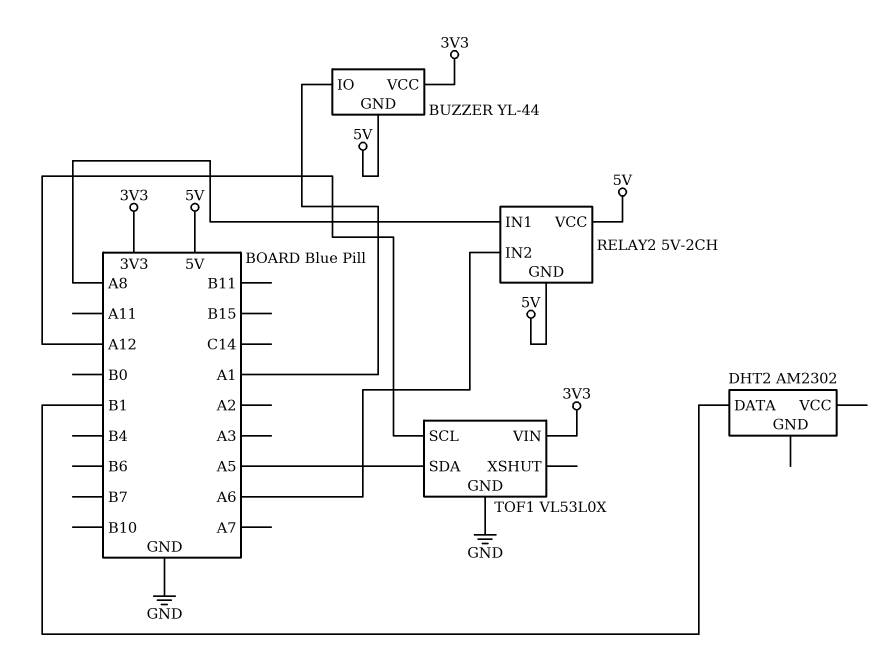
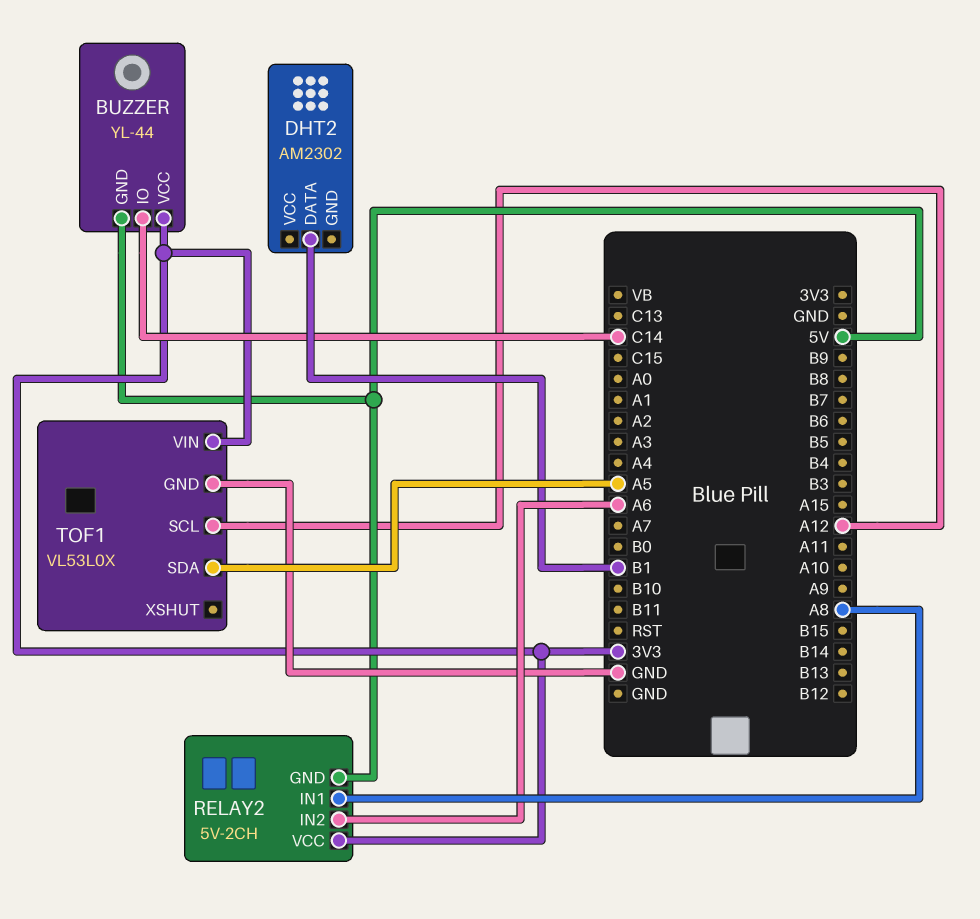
BUZZER pin IO: A1 -> C14
RELAY2 pin VCC: 5V -> 3V3

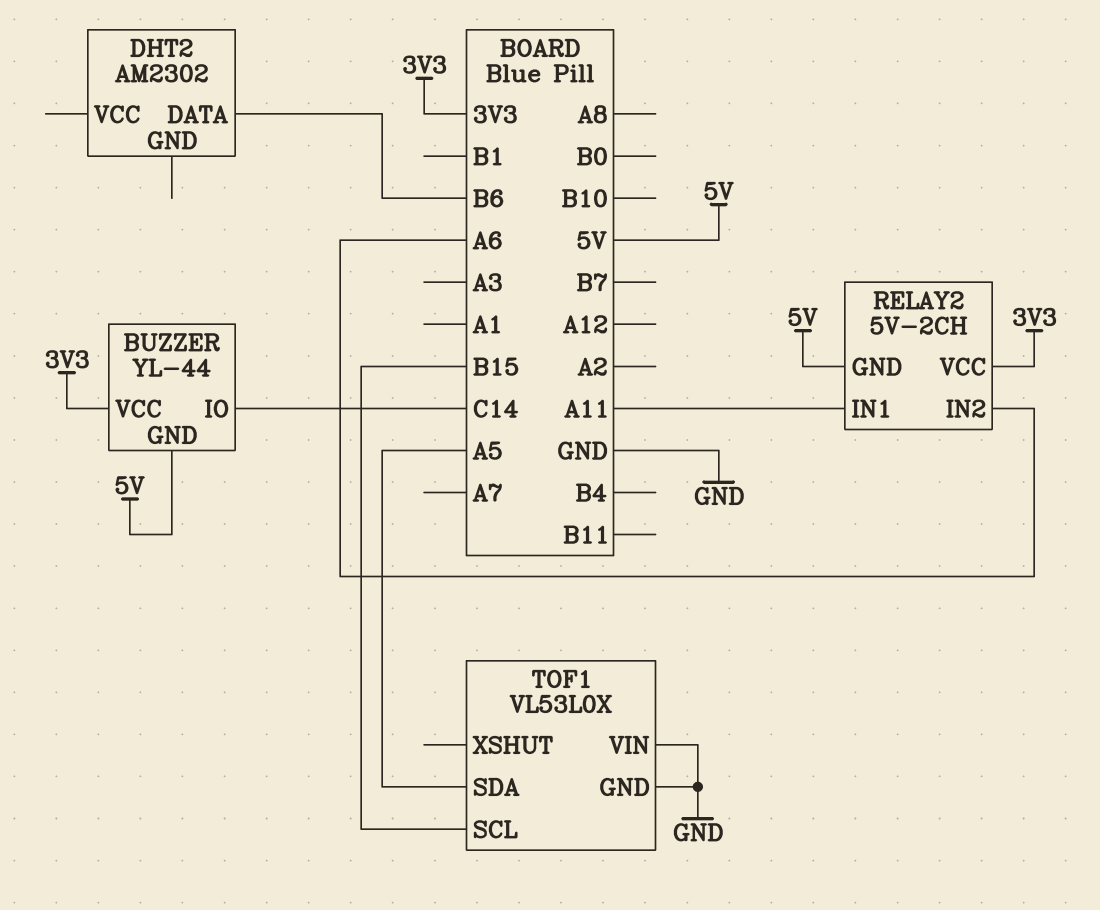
DHT2 pin DATA: B1 -> B6
RELAY2 pin IN1: A8 -> A11
TOF1 pin SCL: A12 -> B15
TOF1 pin VIN: 3V3 -> GND

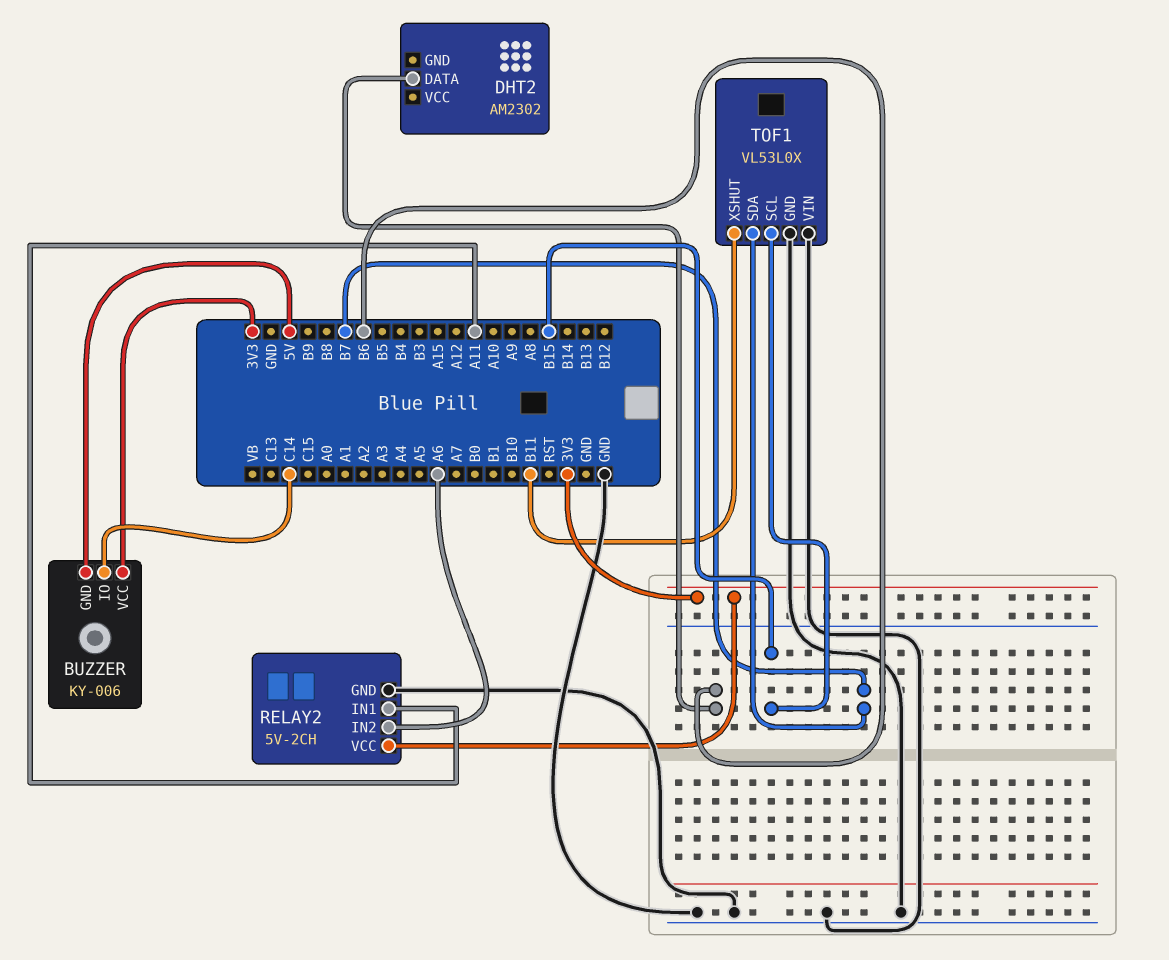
BUZZER: YL-44 -> KY-006
RELAY2 pin GND: 5V -> GND
TOF1 pin SDA: A5 -> B7
TOF1 pin XSHUT: none -> B11

